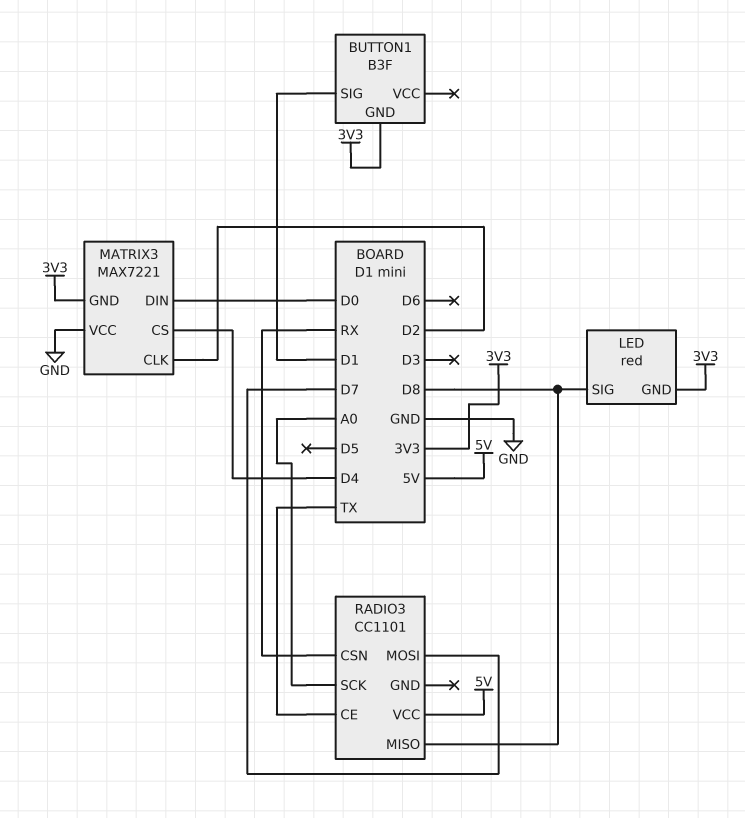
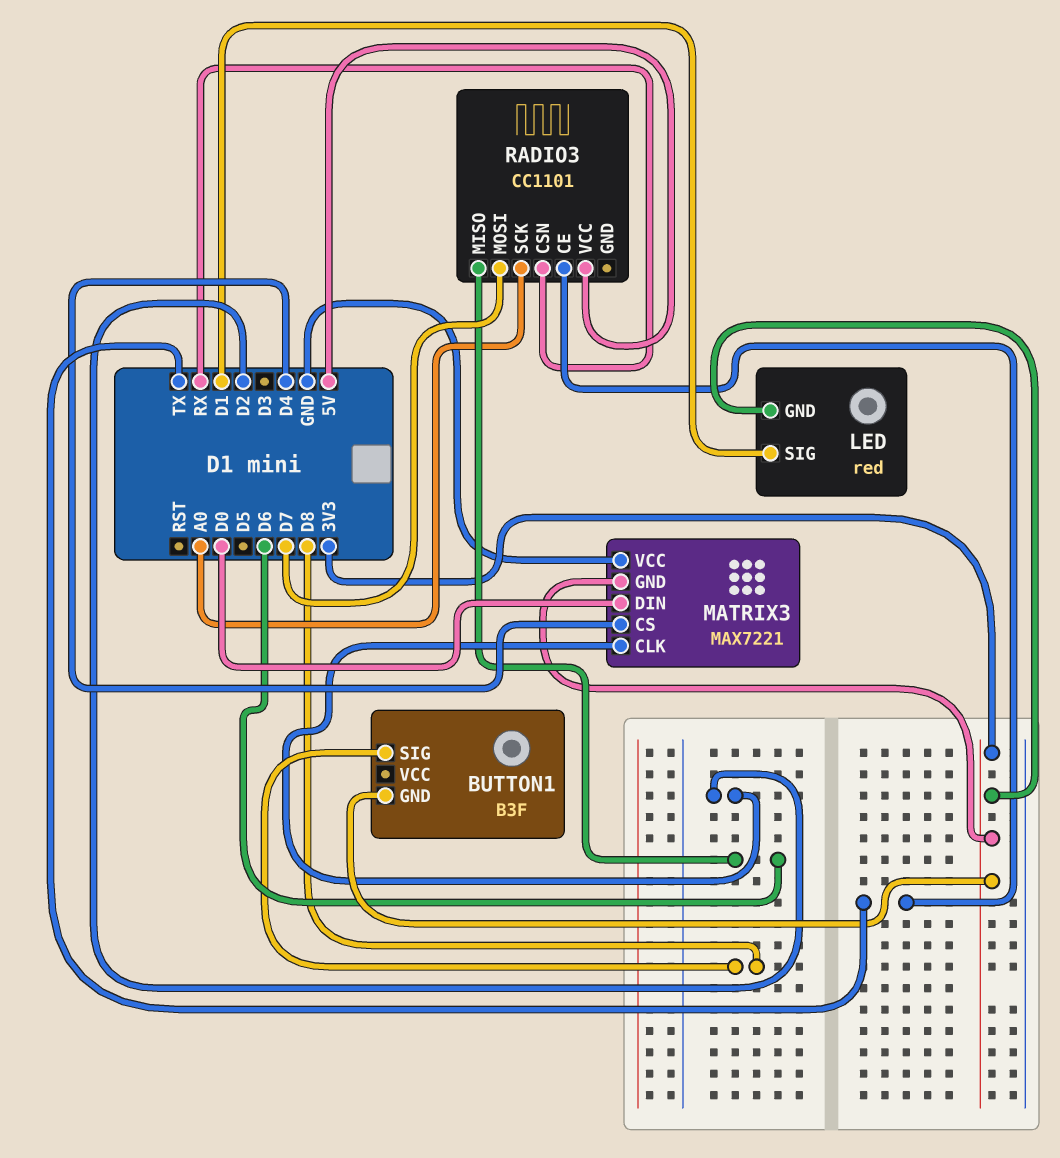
BUTTON1 pin SIG: D1 -> D8
LED pin SIG: D8 -> D1
RADIO3 pin MISO: D8 -> D6

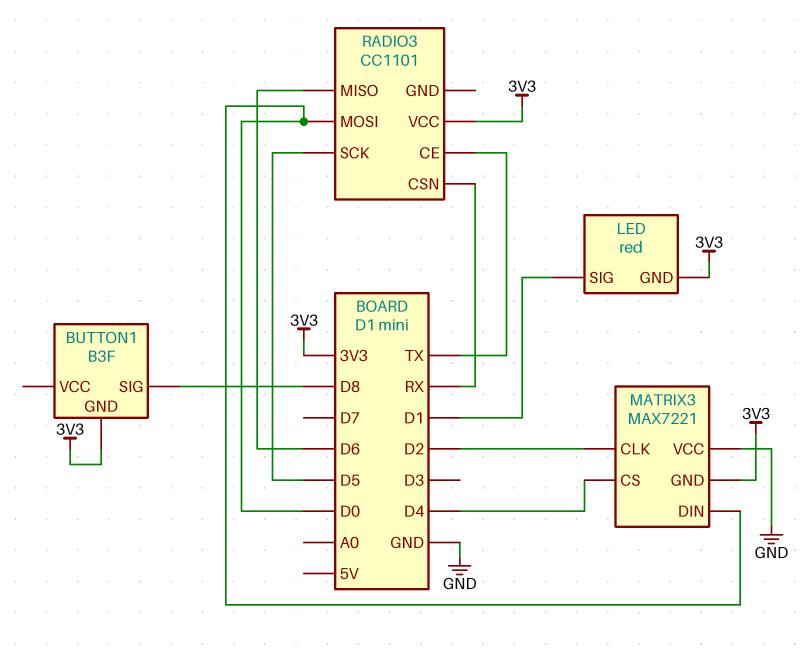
RADIO3 pin MOSI: D7 -> D0
RADIO3 pin SCK: A0 -> D5
RADIO3 pin VCC: 5V -> 3V3

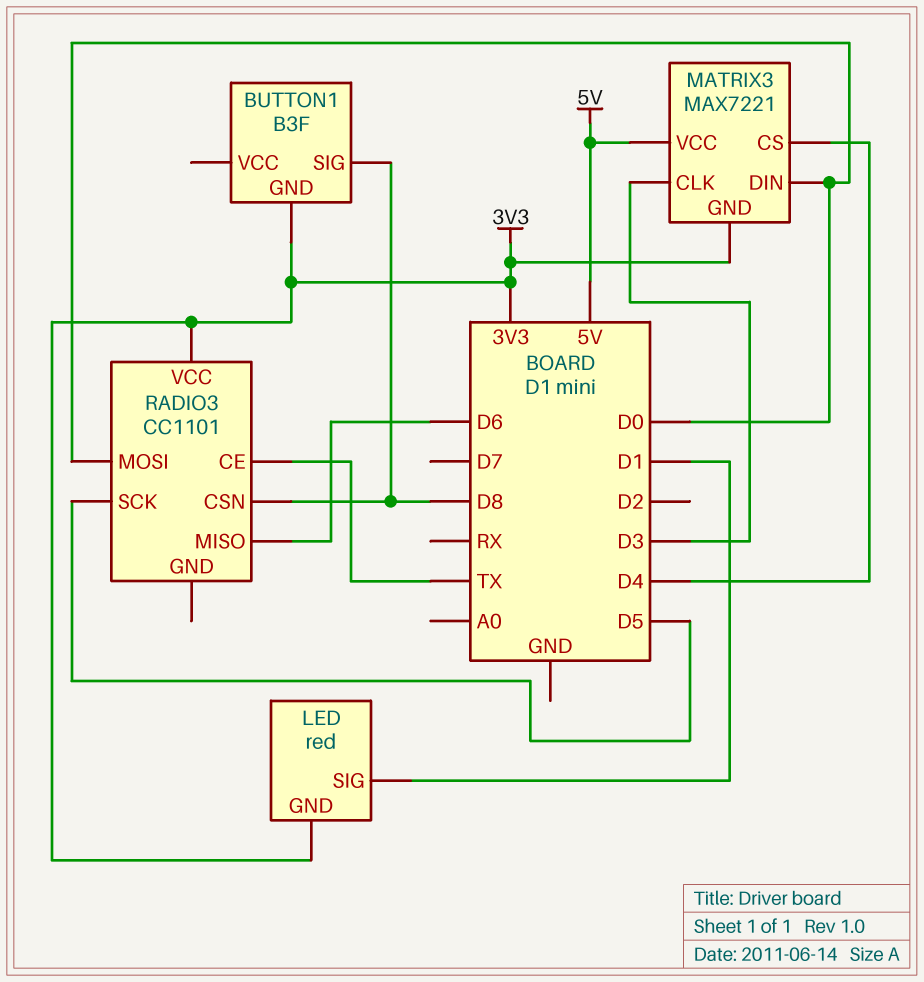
MATRIX3 pin CLK: D2 -> D3
MATRIX3 pin VCC: GND -> 5V
RADIO3 pin CSN: RX -> D8

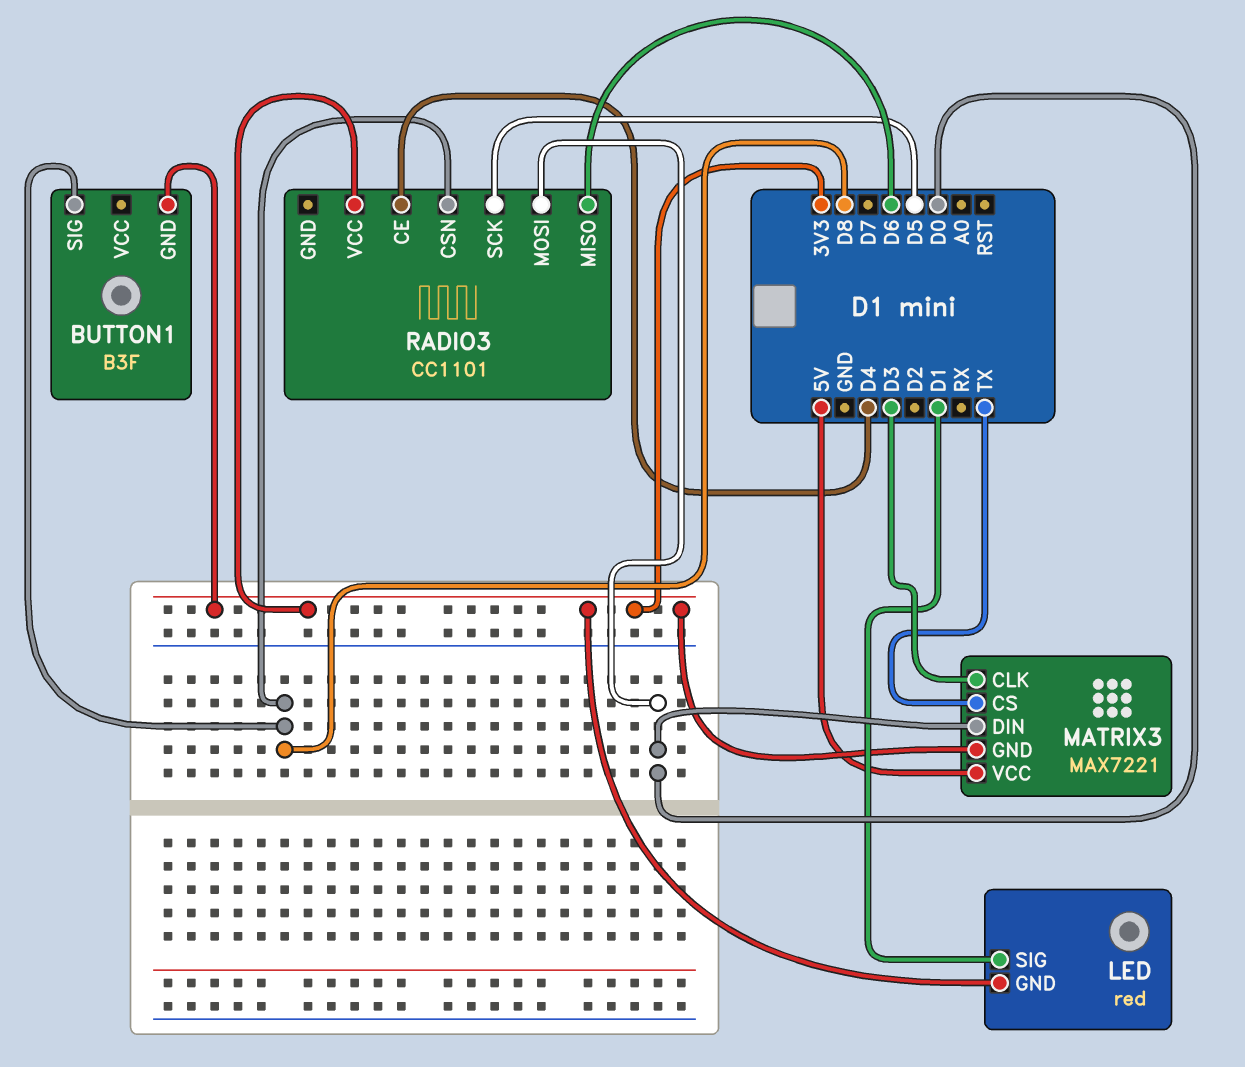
MATRIX3 pin CS: D4 -> TX
RADIO3 pin CE: TX -> D4

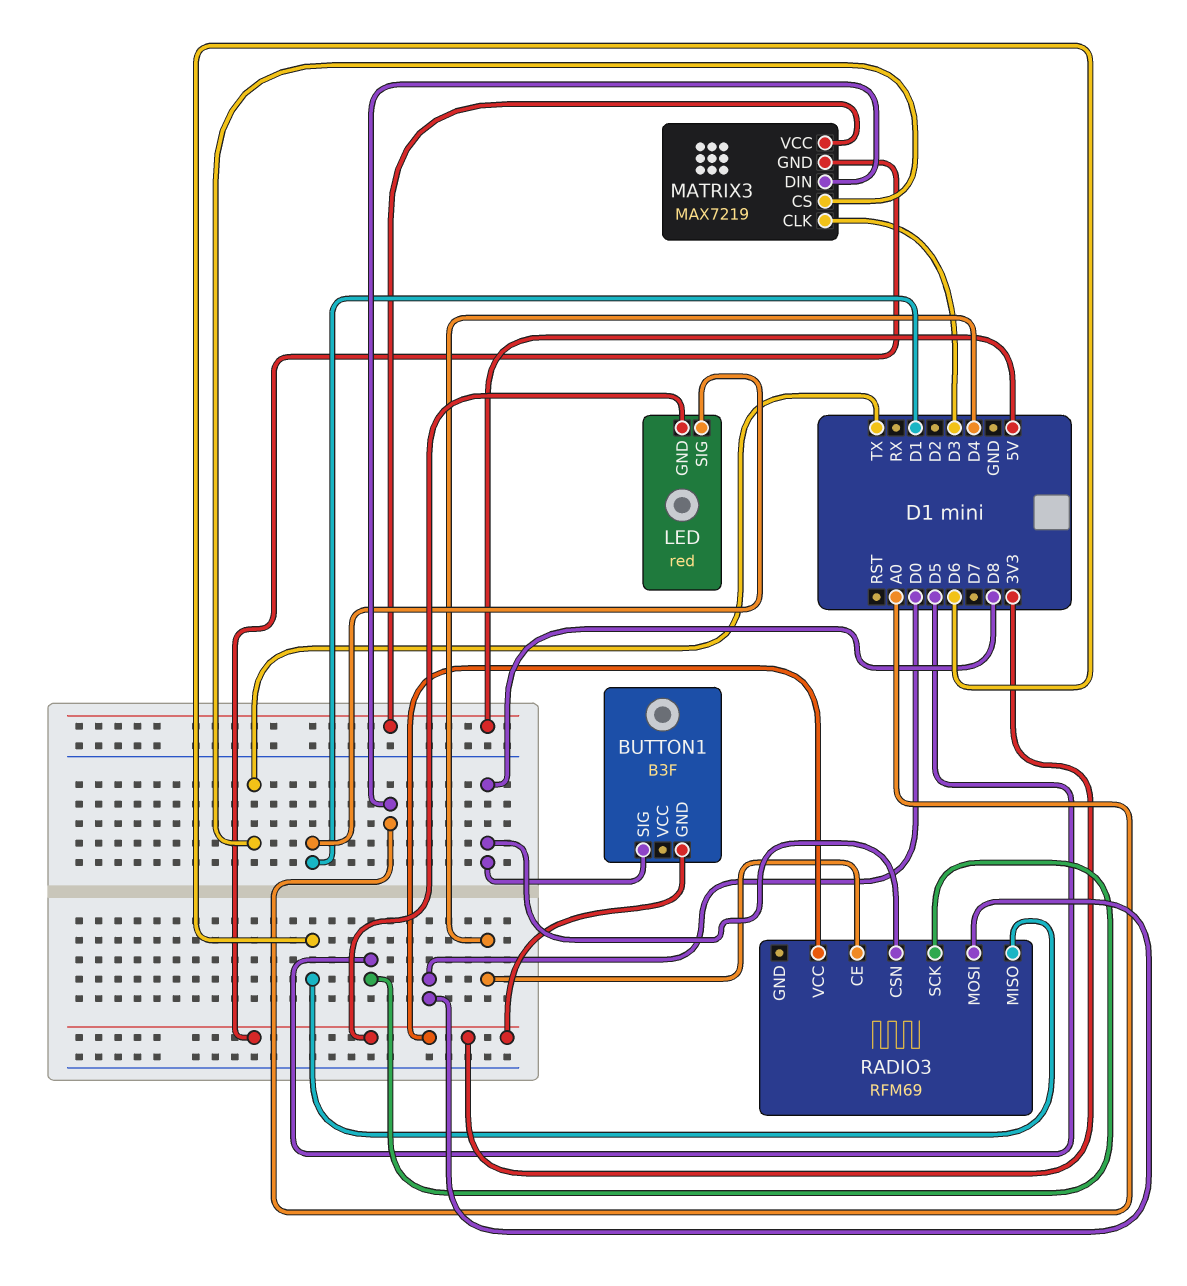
MATRIX3: MAX7221 -> MAX7219
MATRIX3 pin DIN: D0 -> A0
RADIO3: CC1101 -> RFM69

